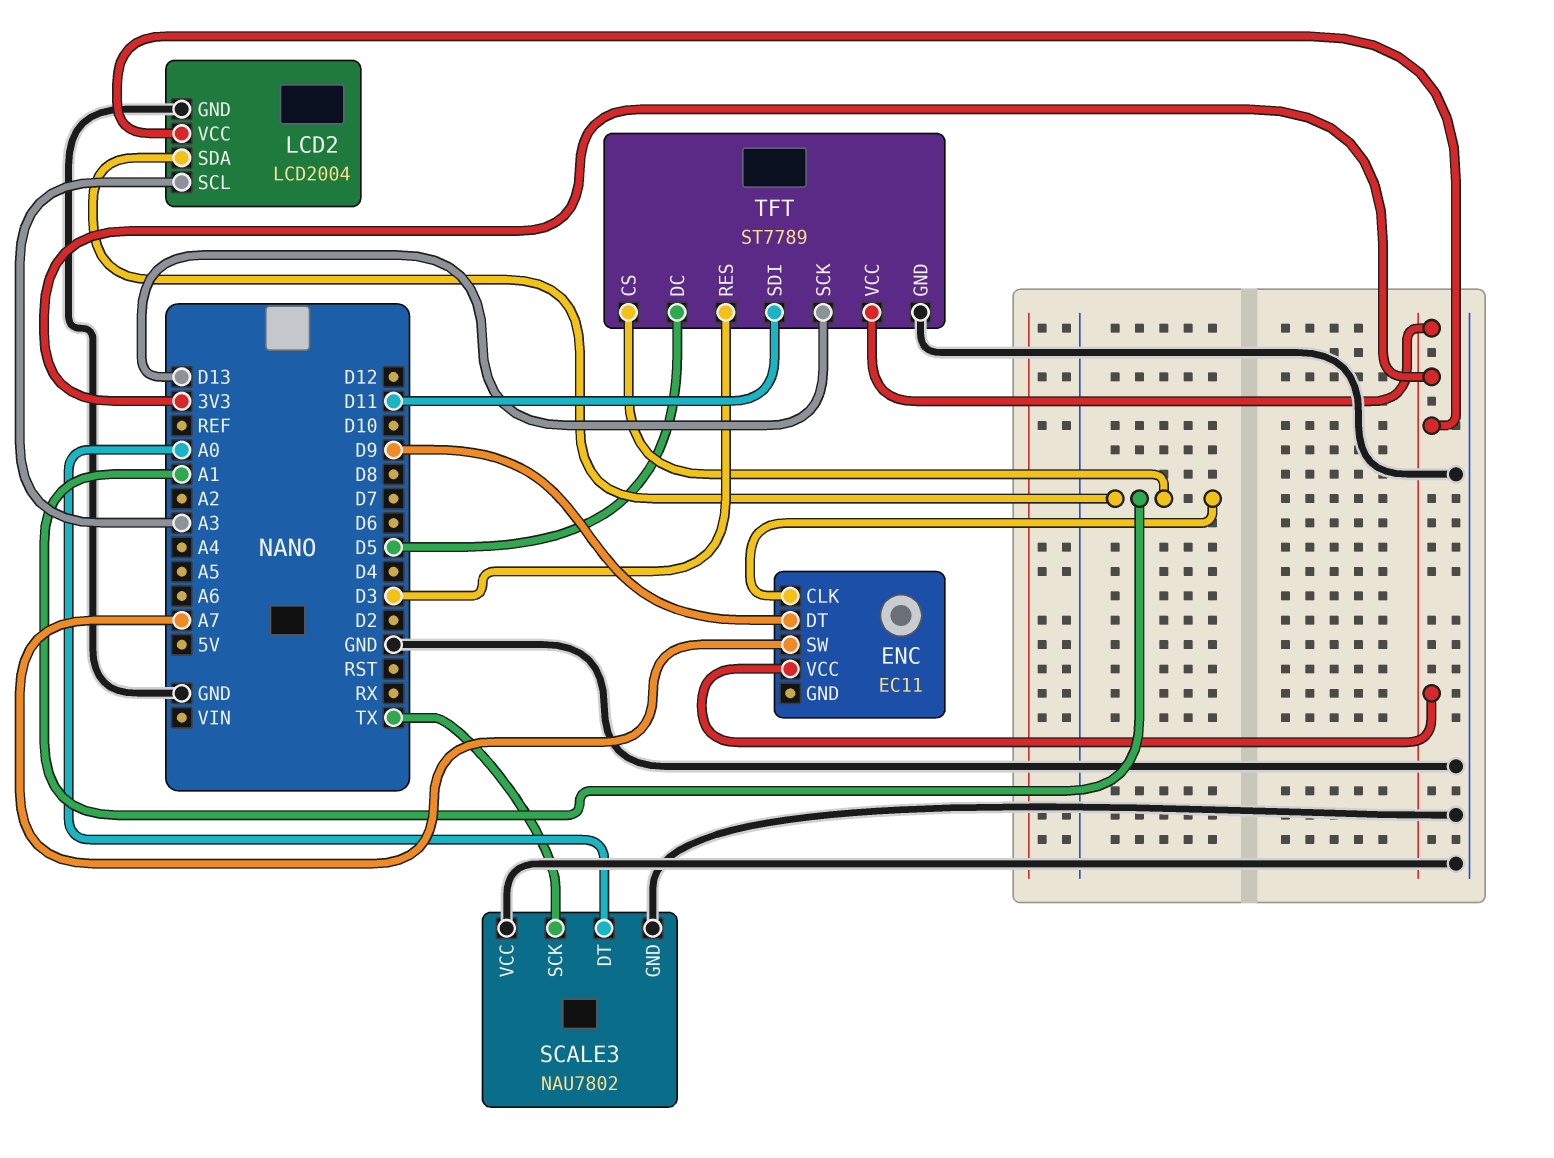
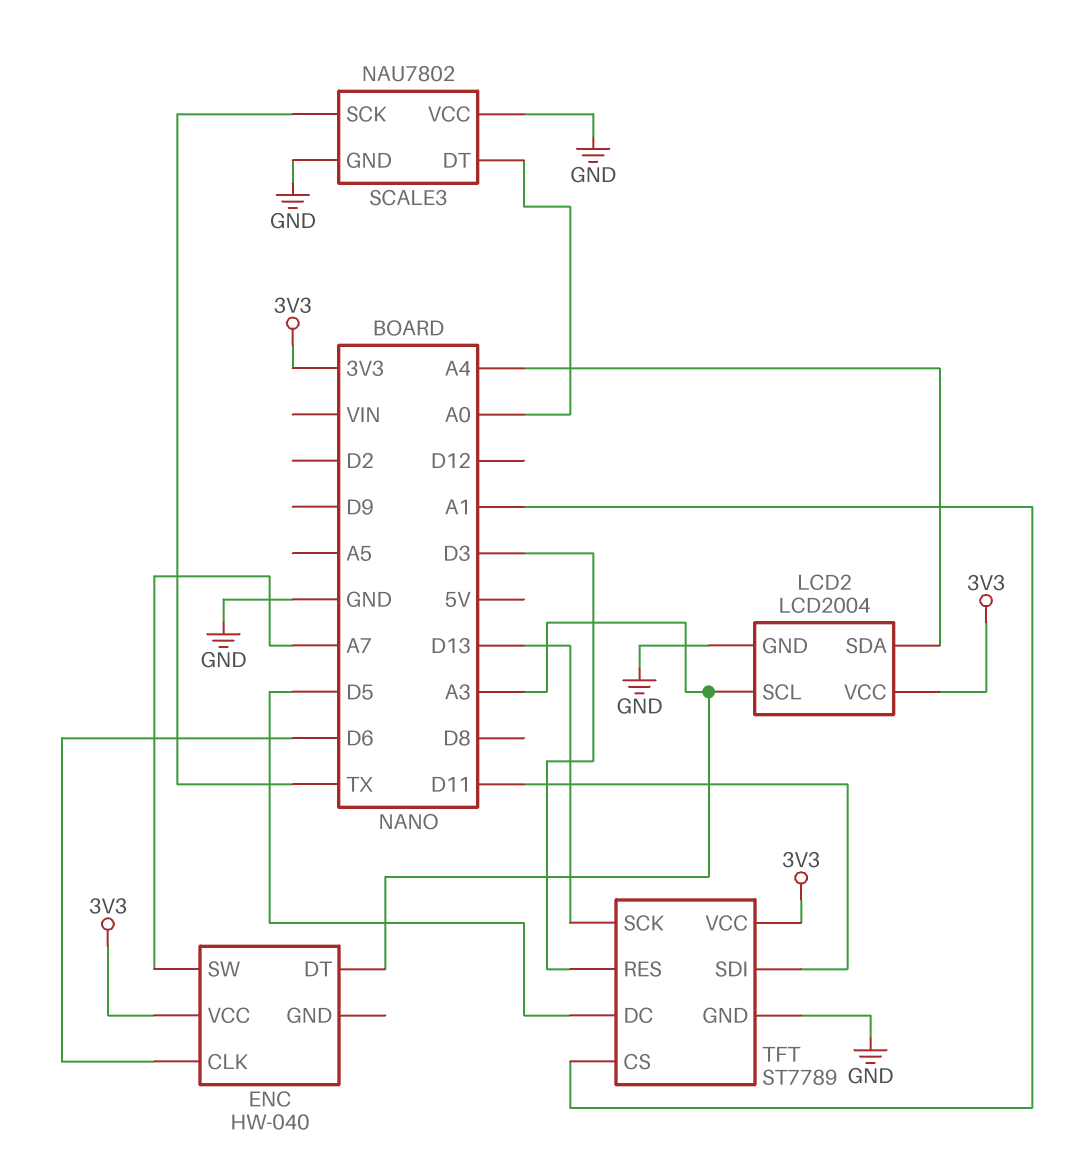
ENC: EC11 -> HW-040
ENC pin CLK: A1 -> D6
ENC pin DT: D9 -> A3
LCD2 pin SDA: A1 -> A4

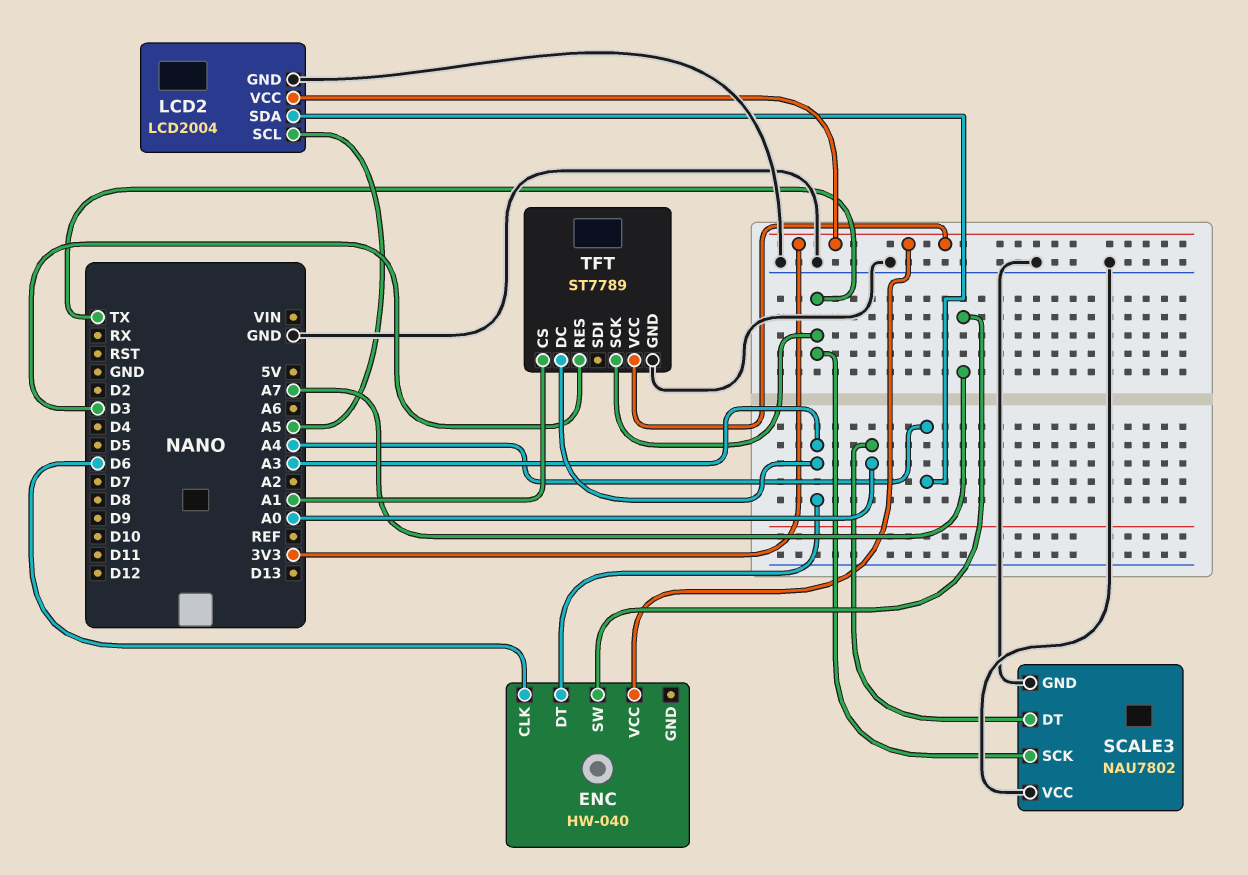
LCD2 pin SCL: A3 -> A5
TFT pin DC: D5 -> A3
TFT pin SCK: D13 -> TX
TFT pin SDI: D11 -> none

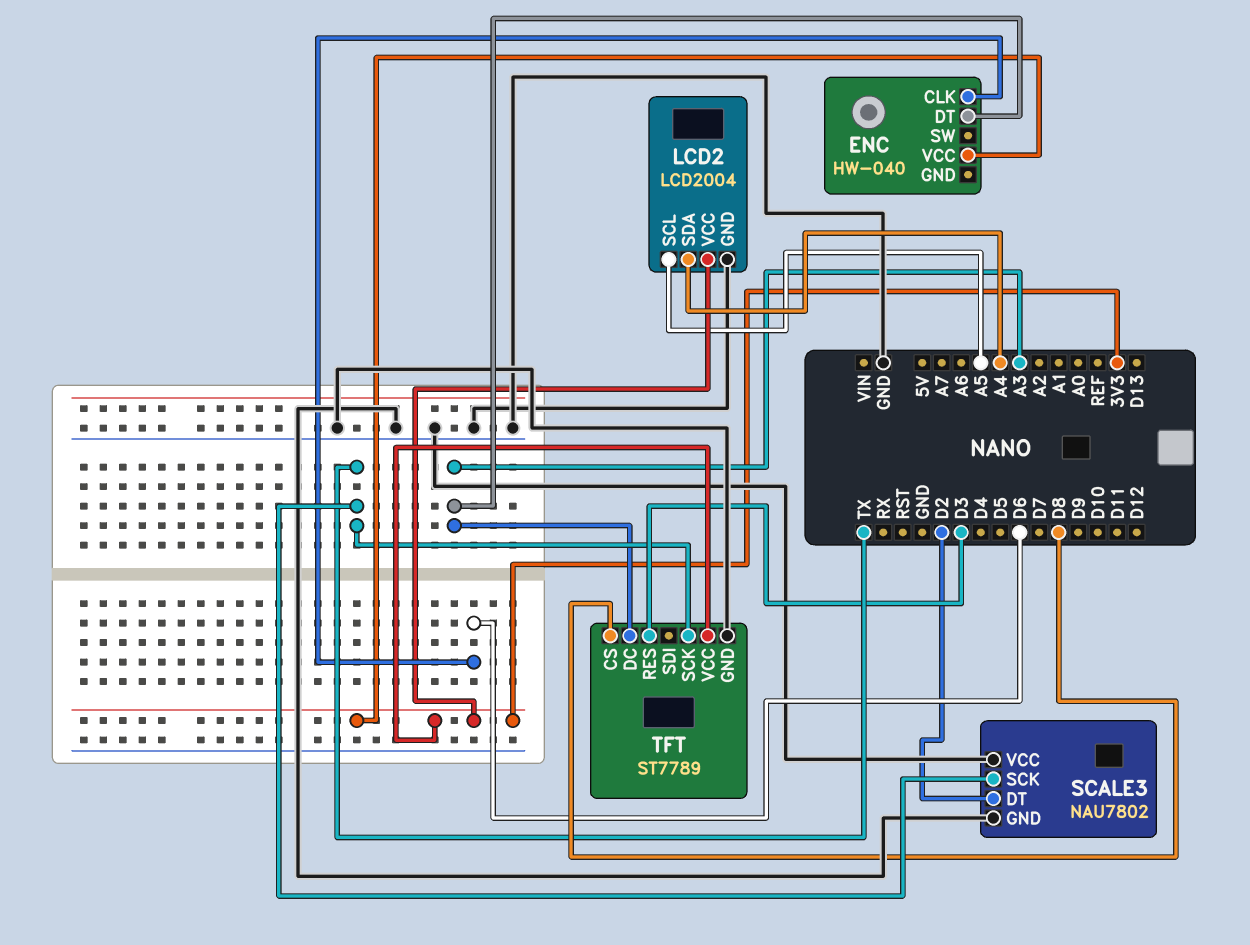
ENC pin SW: A7 -> none
SCALE3 pin DT: A0 -> D2
TFT pin CS: A1 -> D8

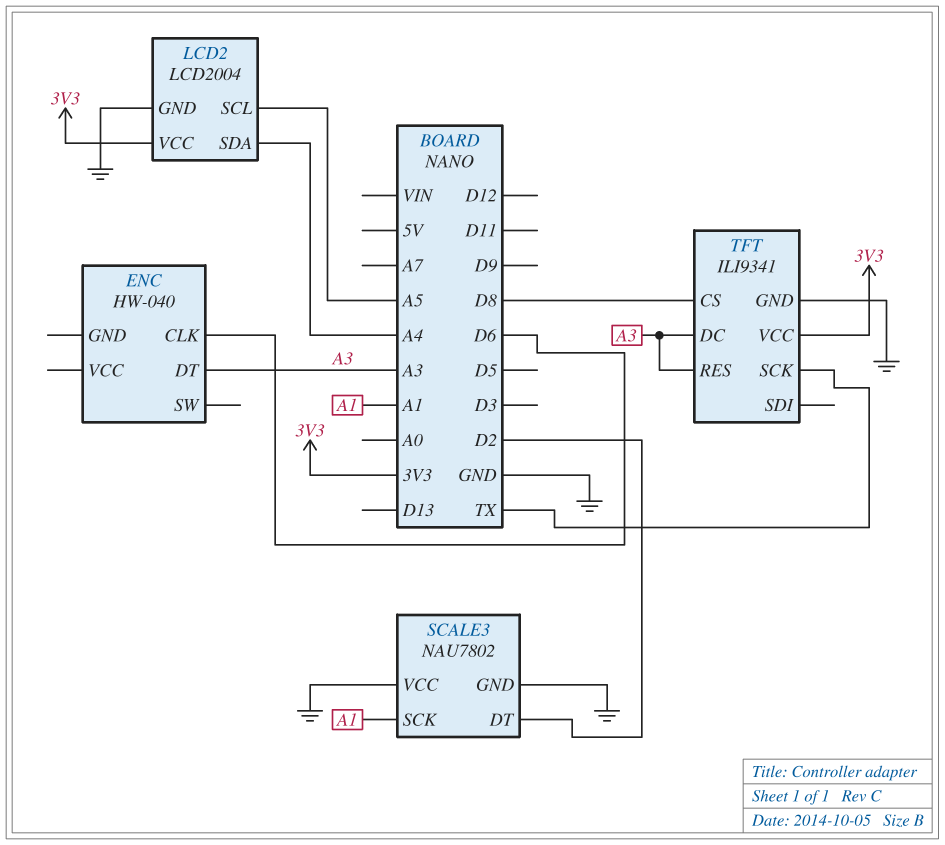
ENC pin VCC: 3V3 -> none
SCALE3 pin SCK: TX -> A1
TFT: ST7789 -> ILI9341
TFT pin RES: D3 -> A3

